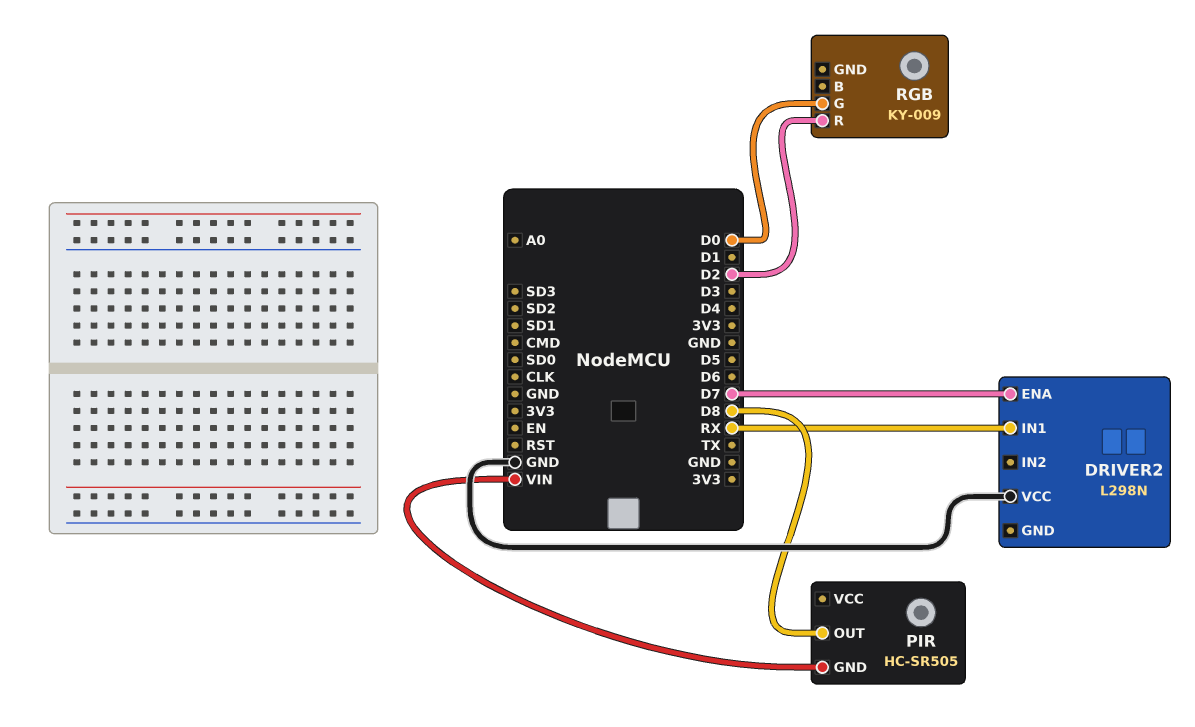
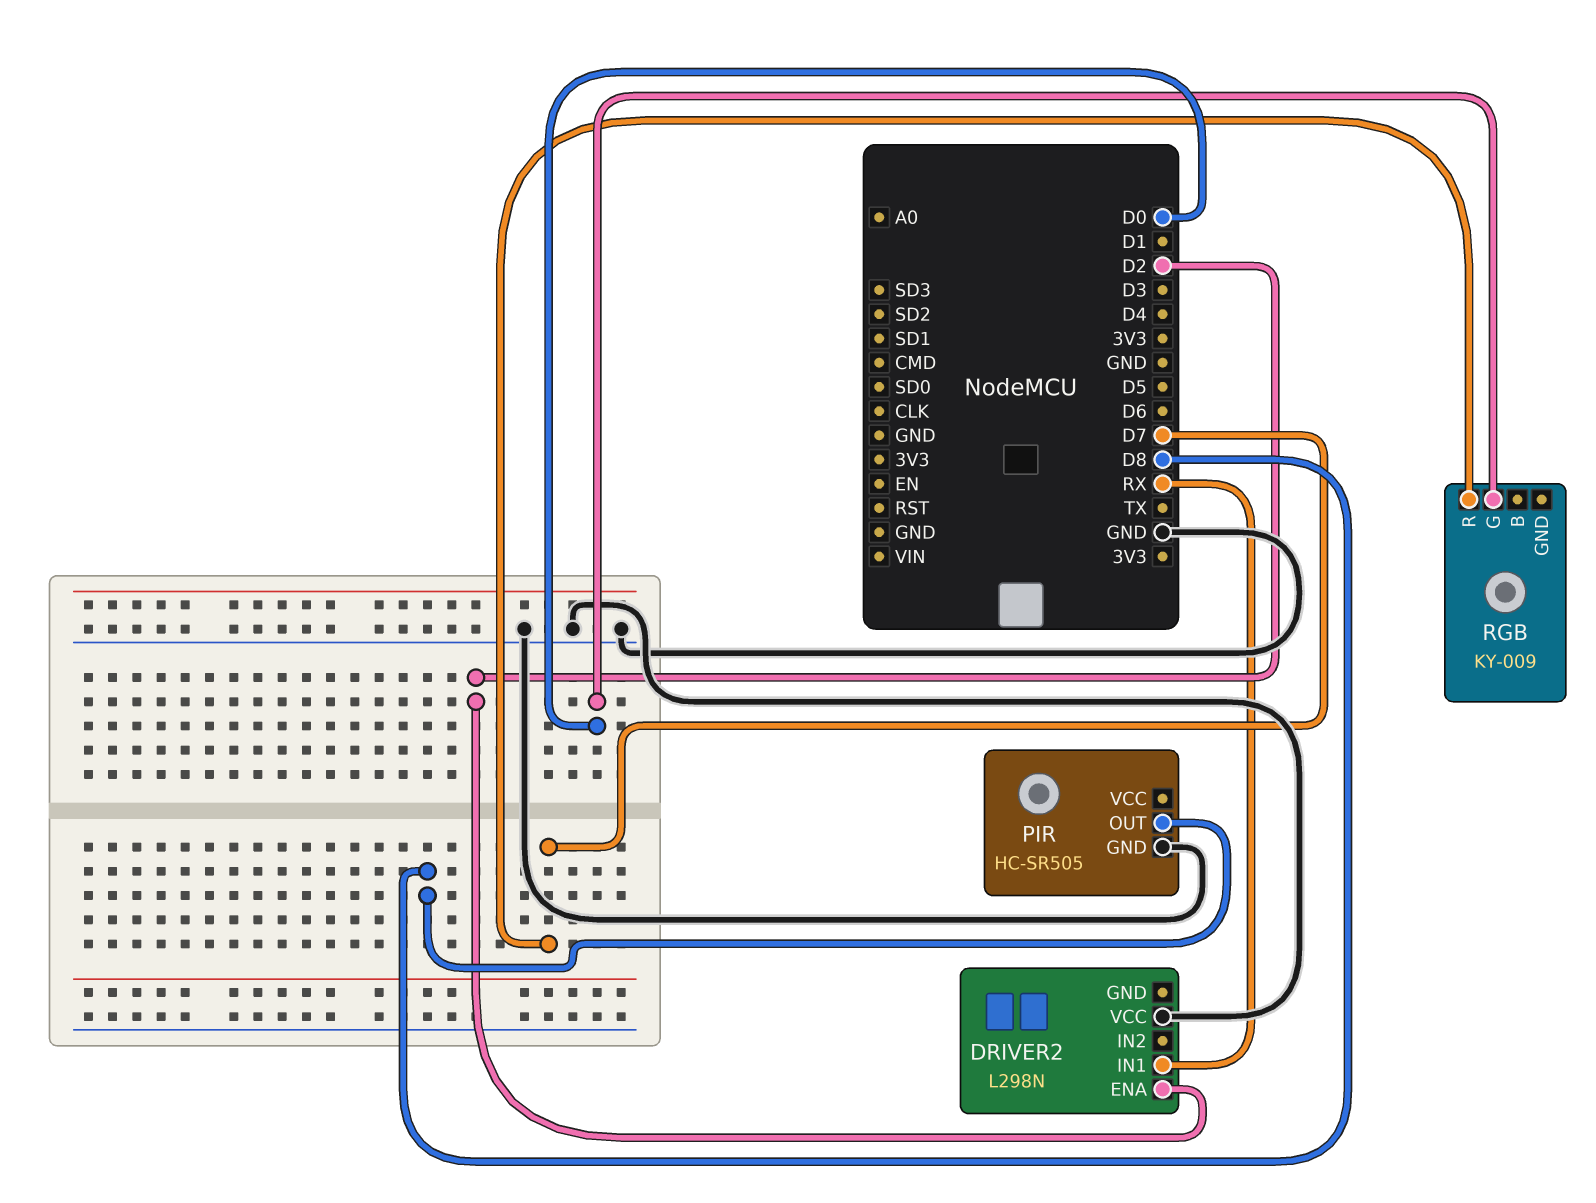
DRIVER2 pin ENA: D7 -> D2
PIR pin GND: VIN -> GND
RGB pin R: D2 -> D7

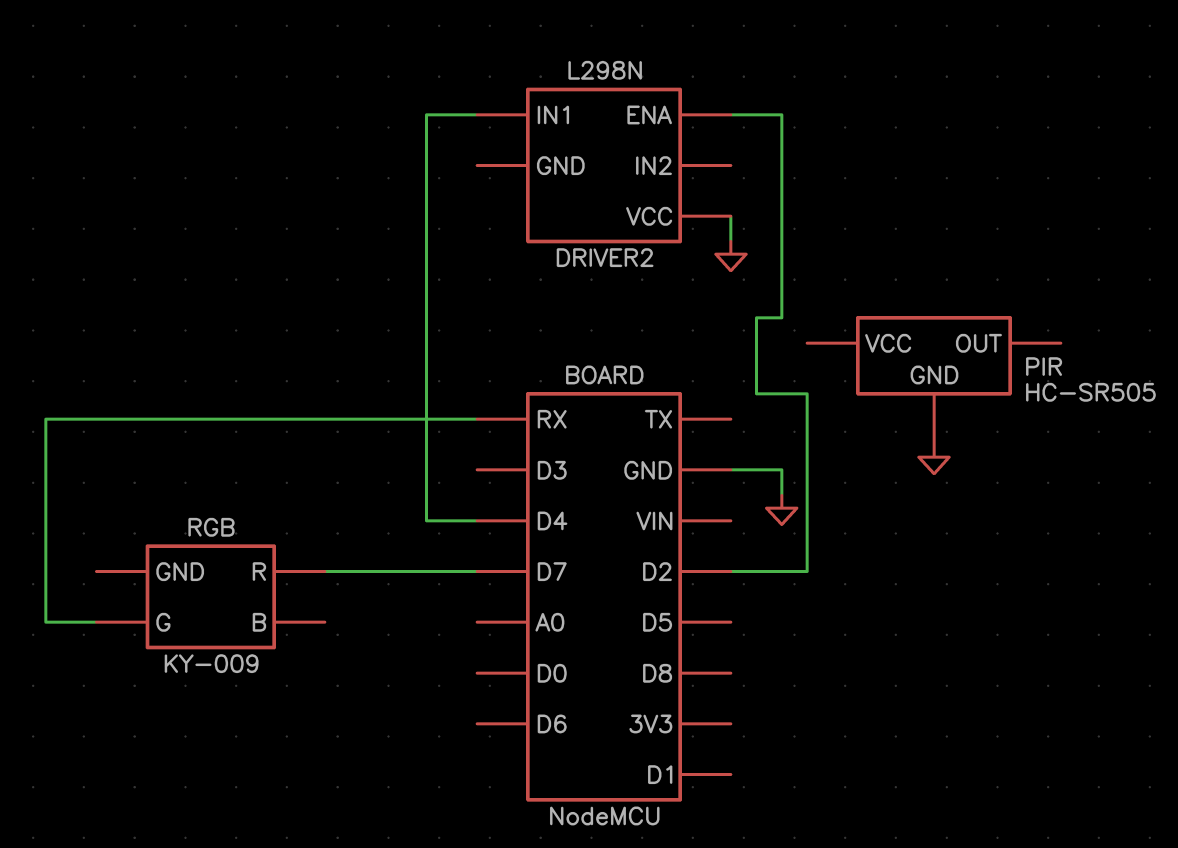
DRIVER2 pin IN1: RX -> D4
PIR pin OUT: D8 -> none
RGB pin G: D0 -> RX

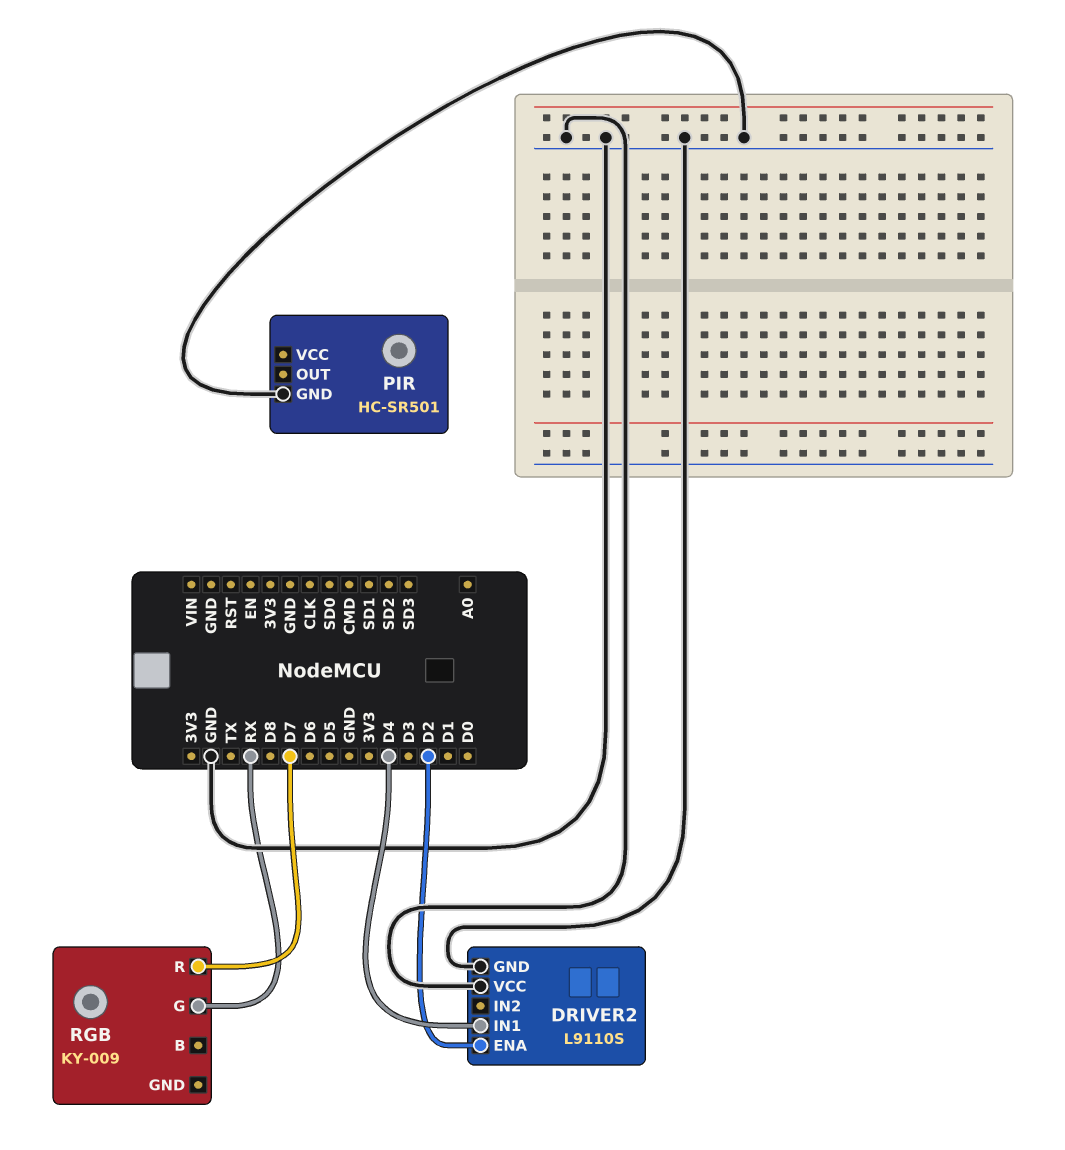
DRIVER2: L298N -> L9110S
DRIVER2 pin GND: none -> GND
PIR: HC-SR505 -> HC-SR501

